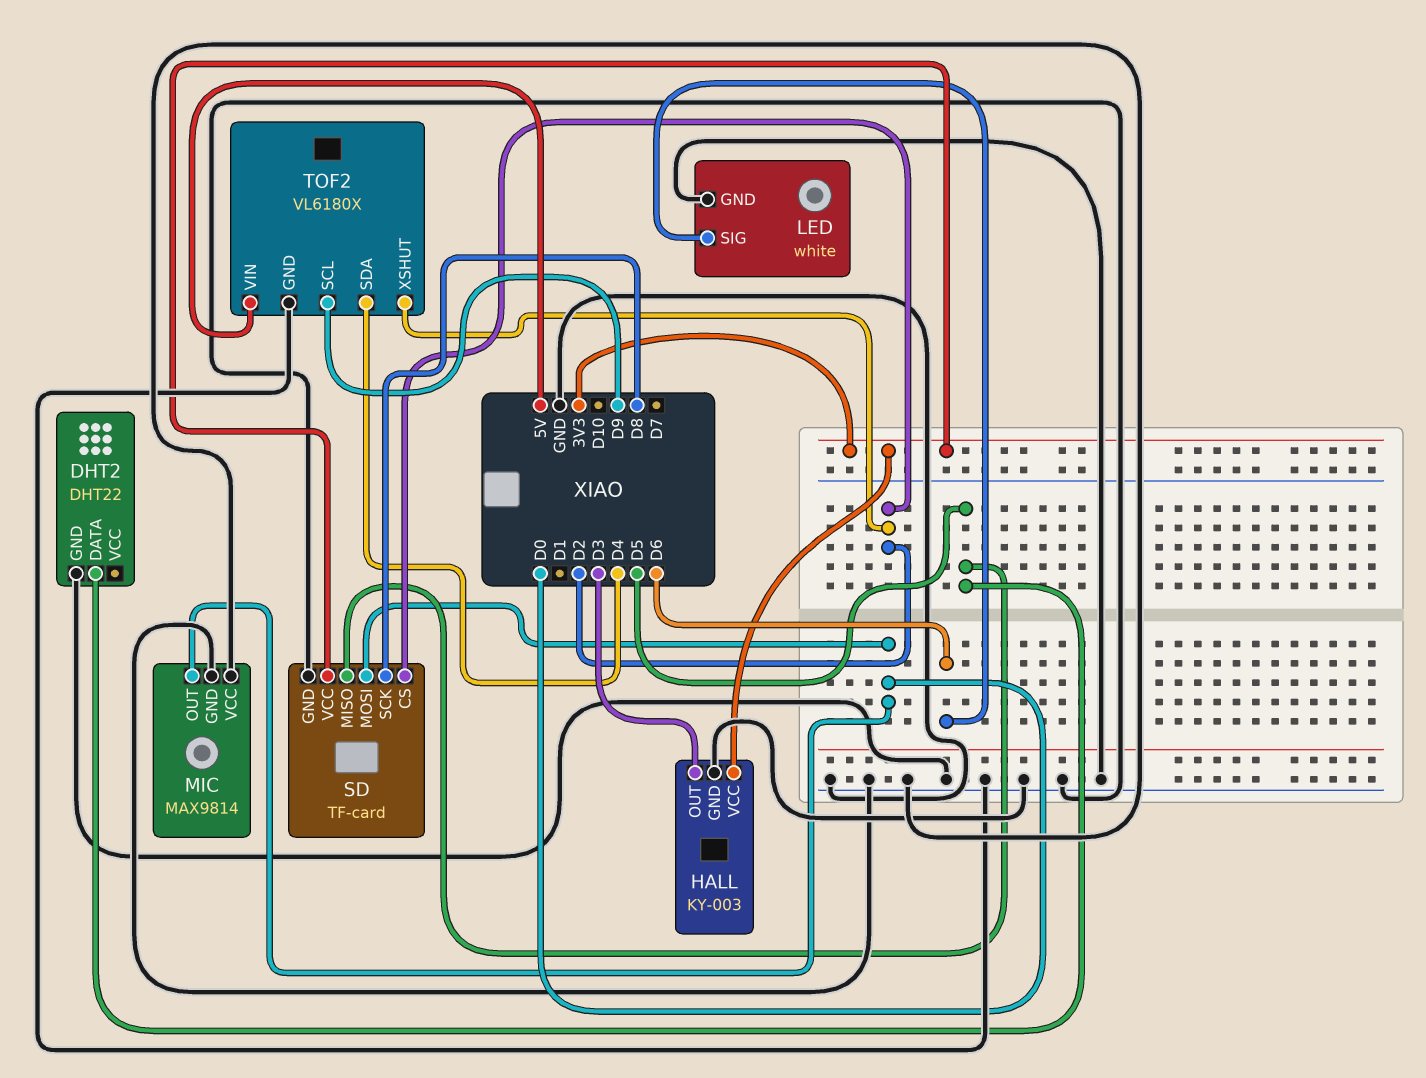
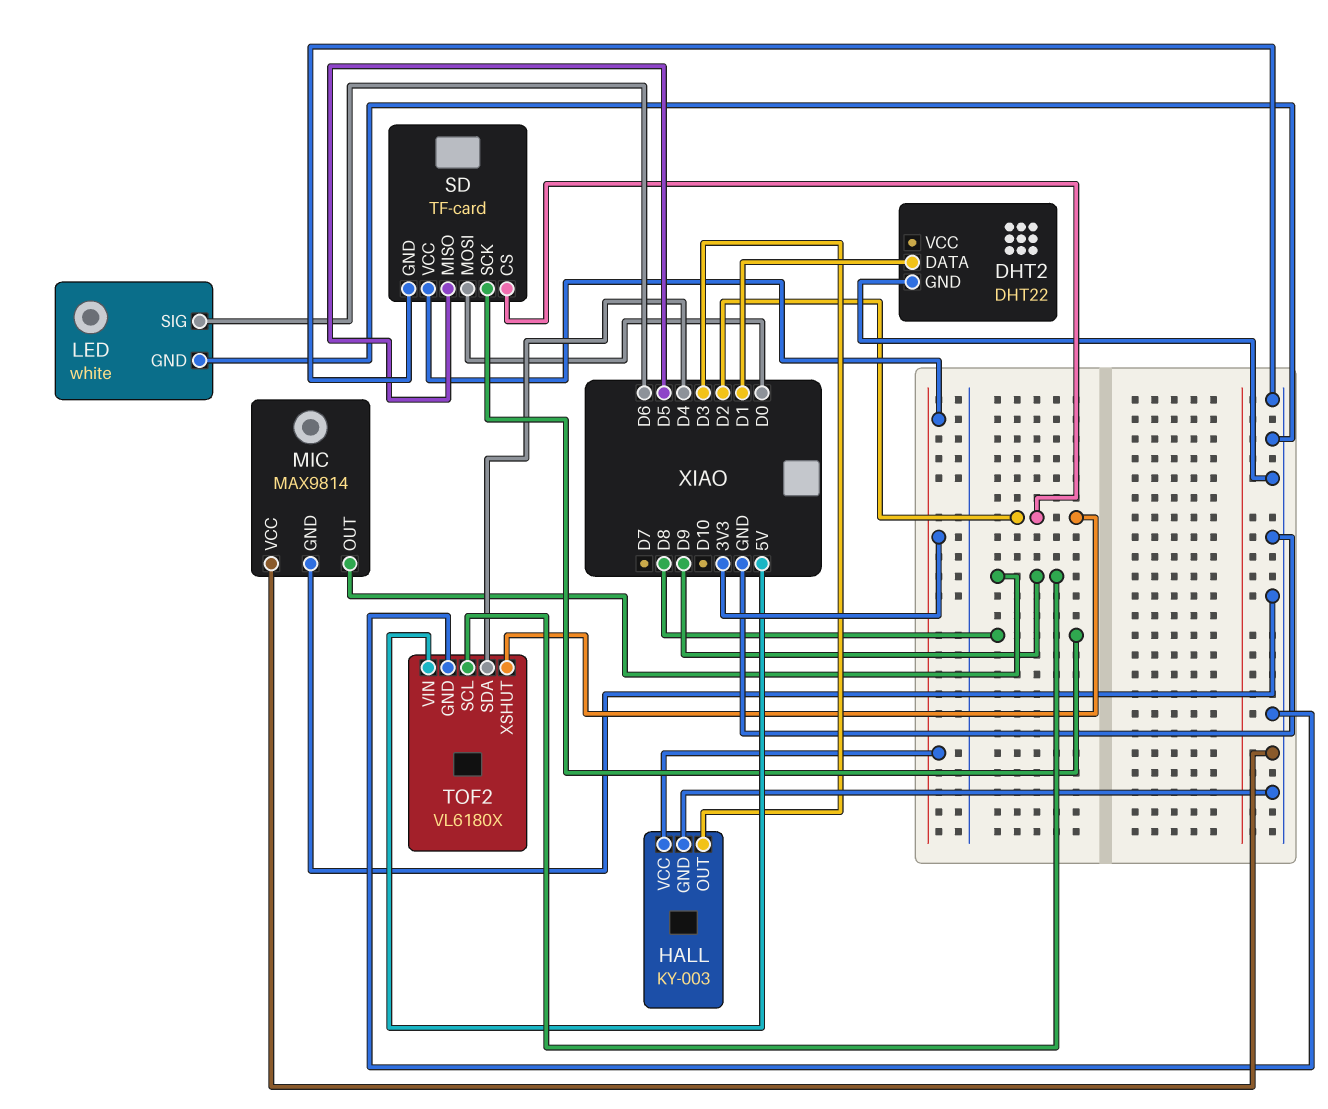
DHT2 pin DATA: D5 -> D1
MIC pin OUT: D0 -> D9

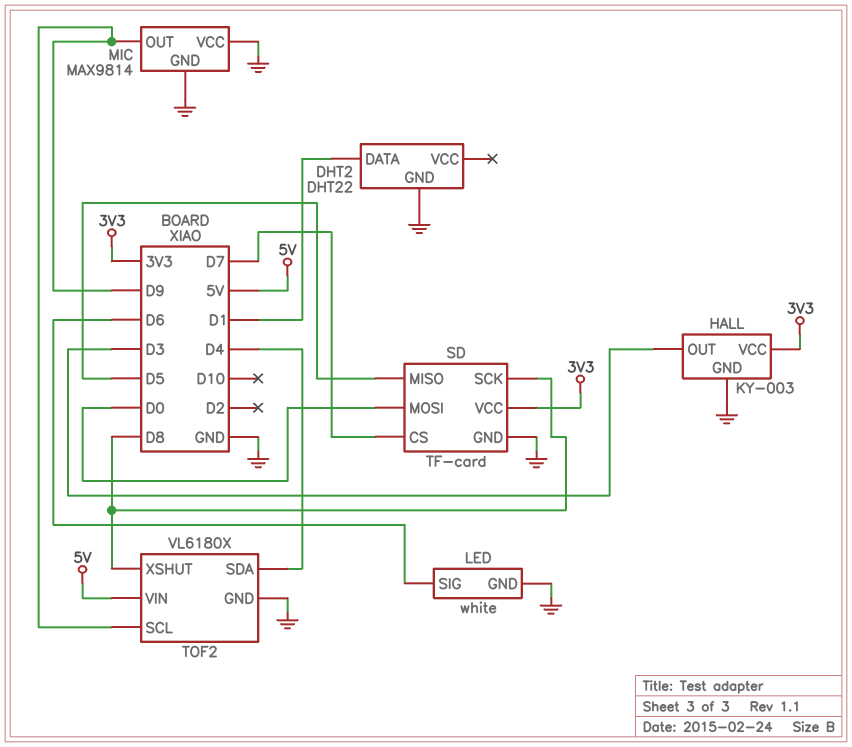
SD pin CS: D2 -> D7
TOF2 pin XSHUT: D2 -> D8

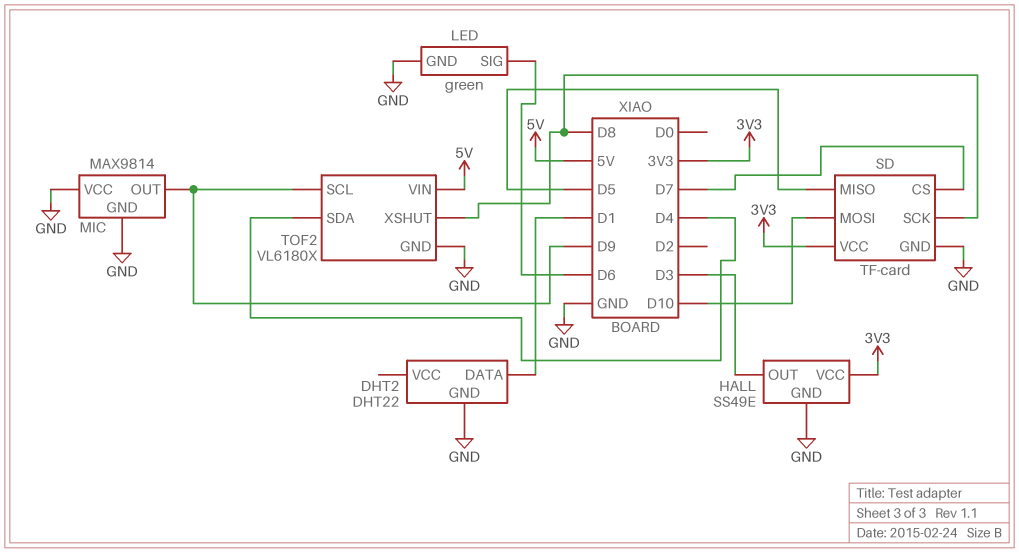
HALL: KY-003 -> SS49E
LED: white -> green
SD pin MOSI: D0 -> D10

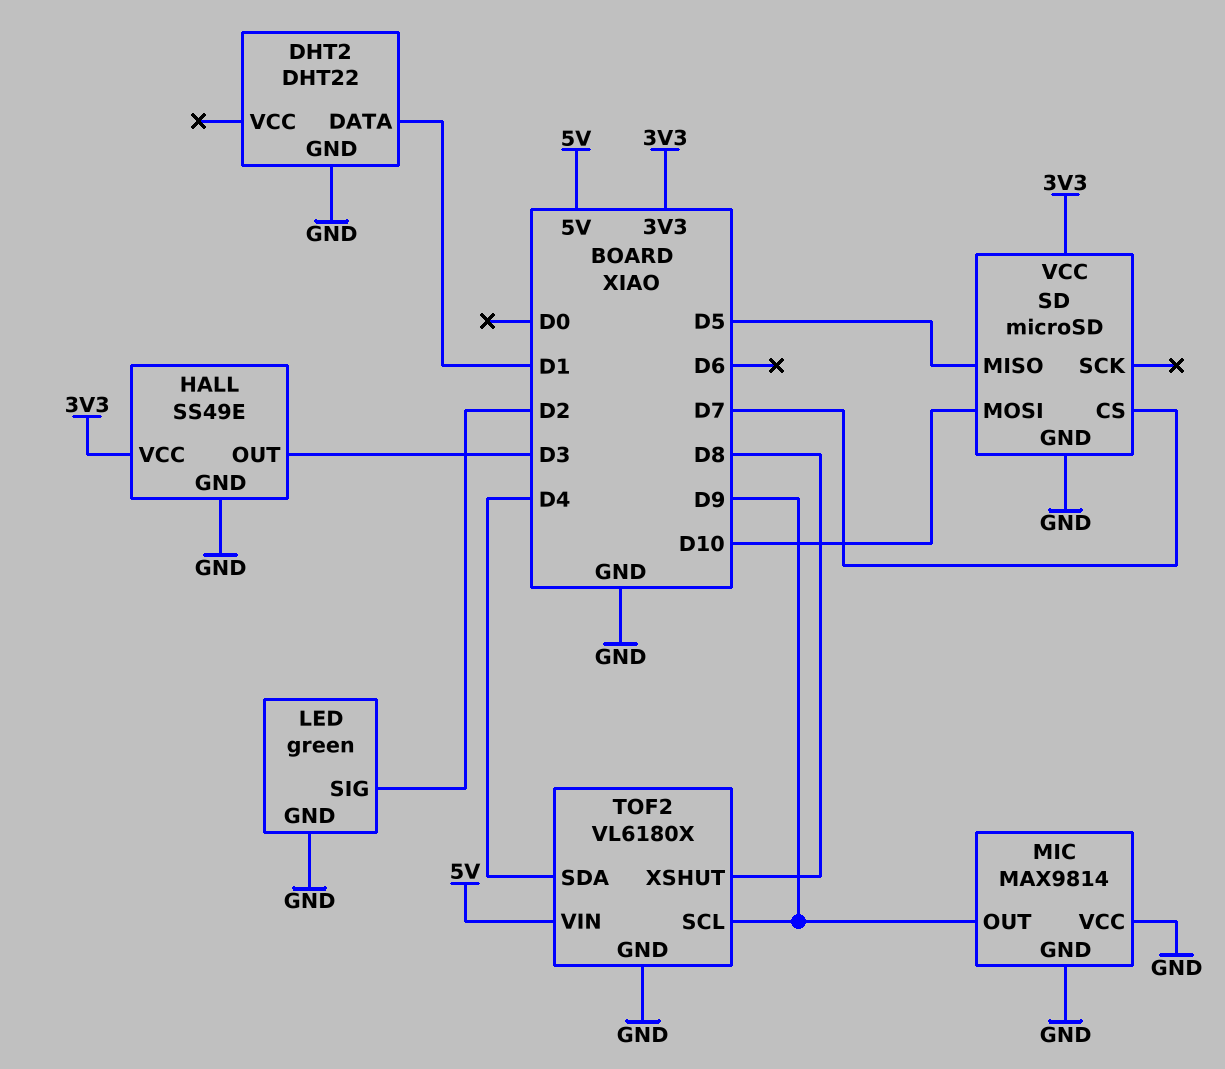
LED pin SIG: D6 -> D2
SD: TF-card -> microSD
SD pin SCK: D8 -> none

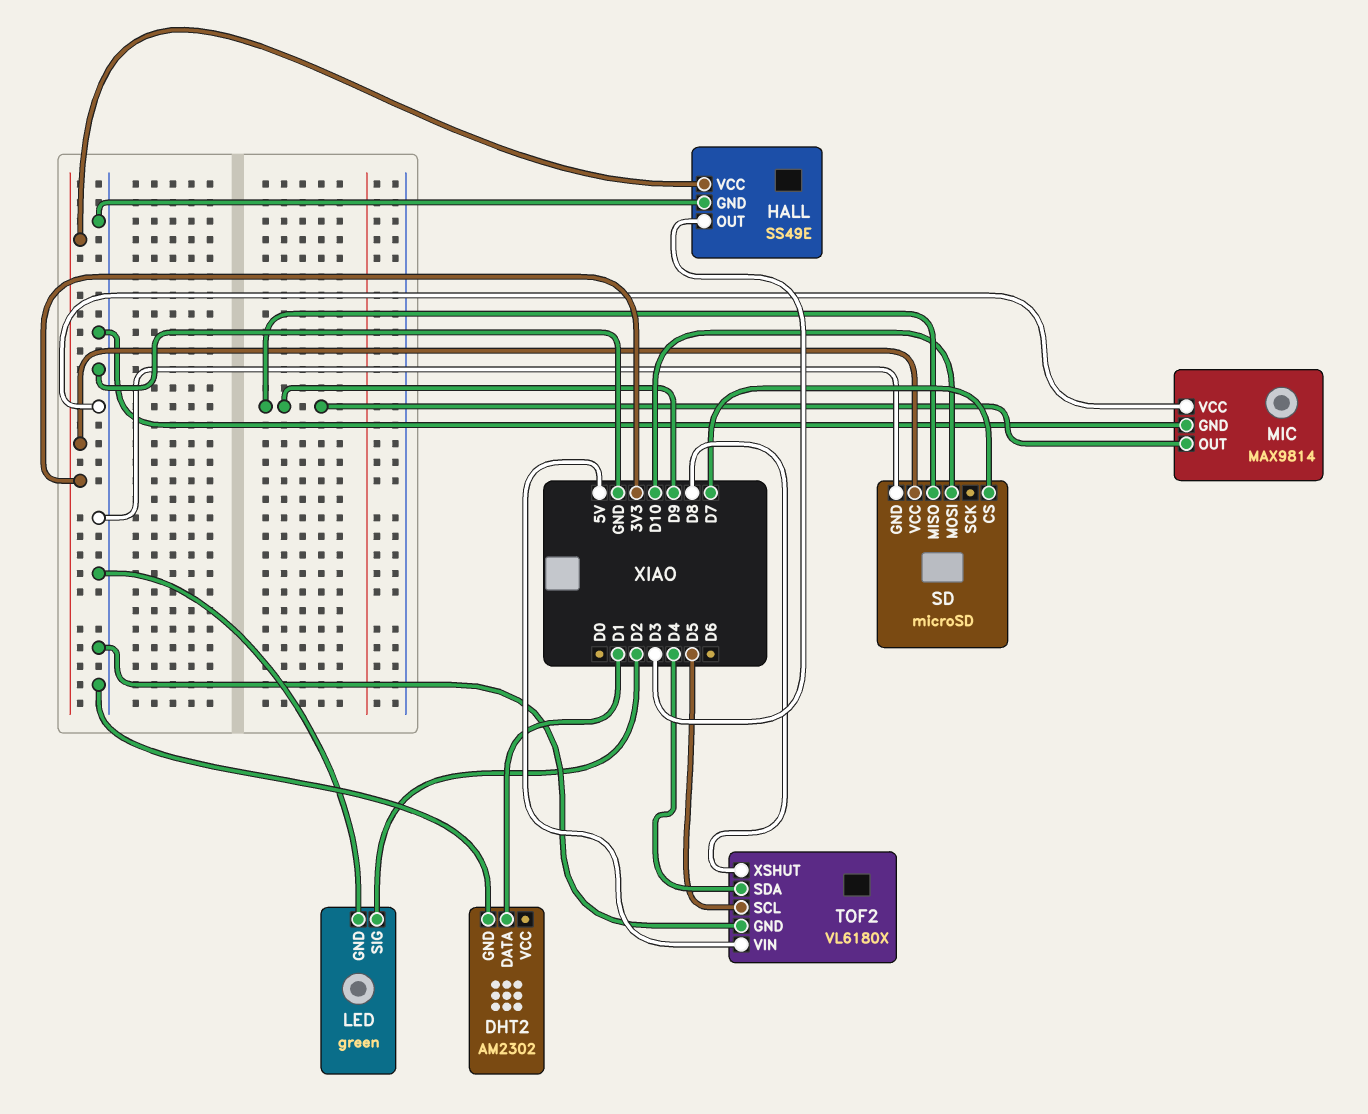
DHT2: DHT22 -> AM2302
SD pin MISO: D5 -> D9
TOF2 pin SCL: D9 -> D5

